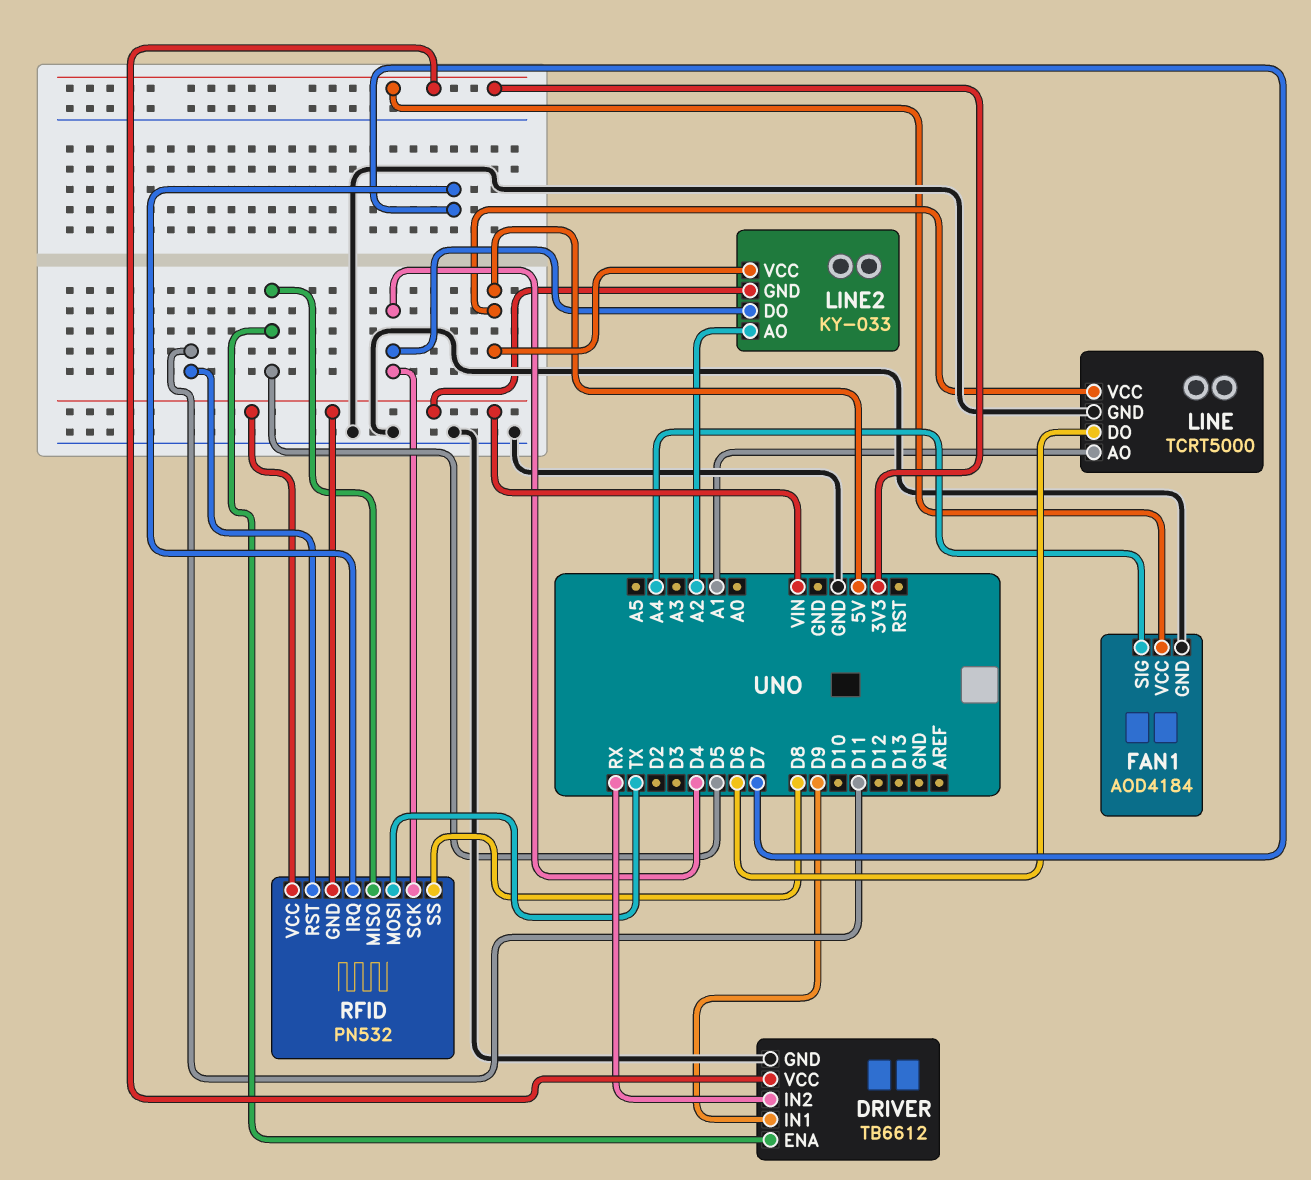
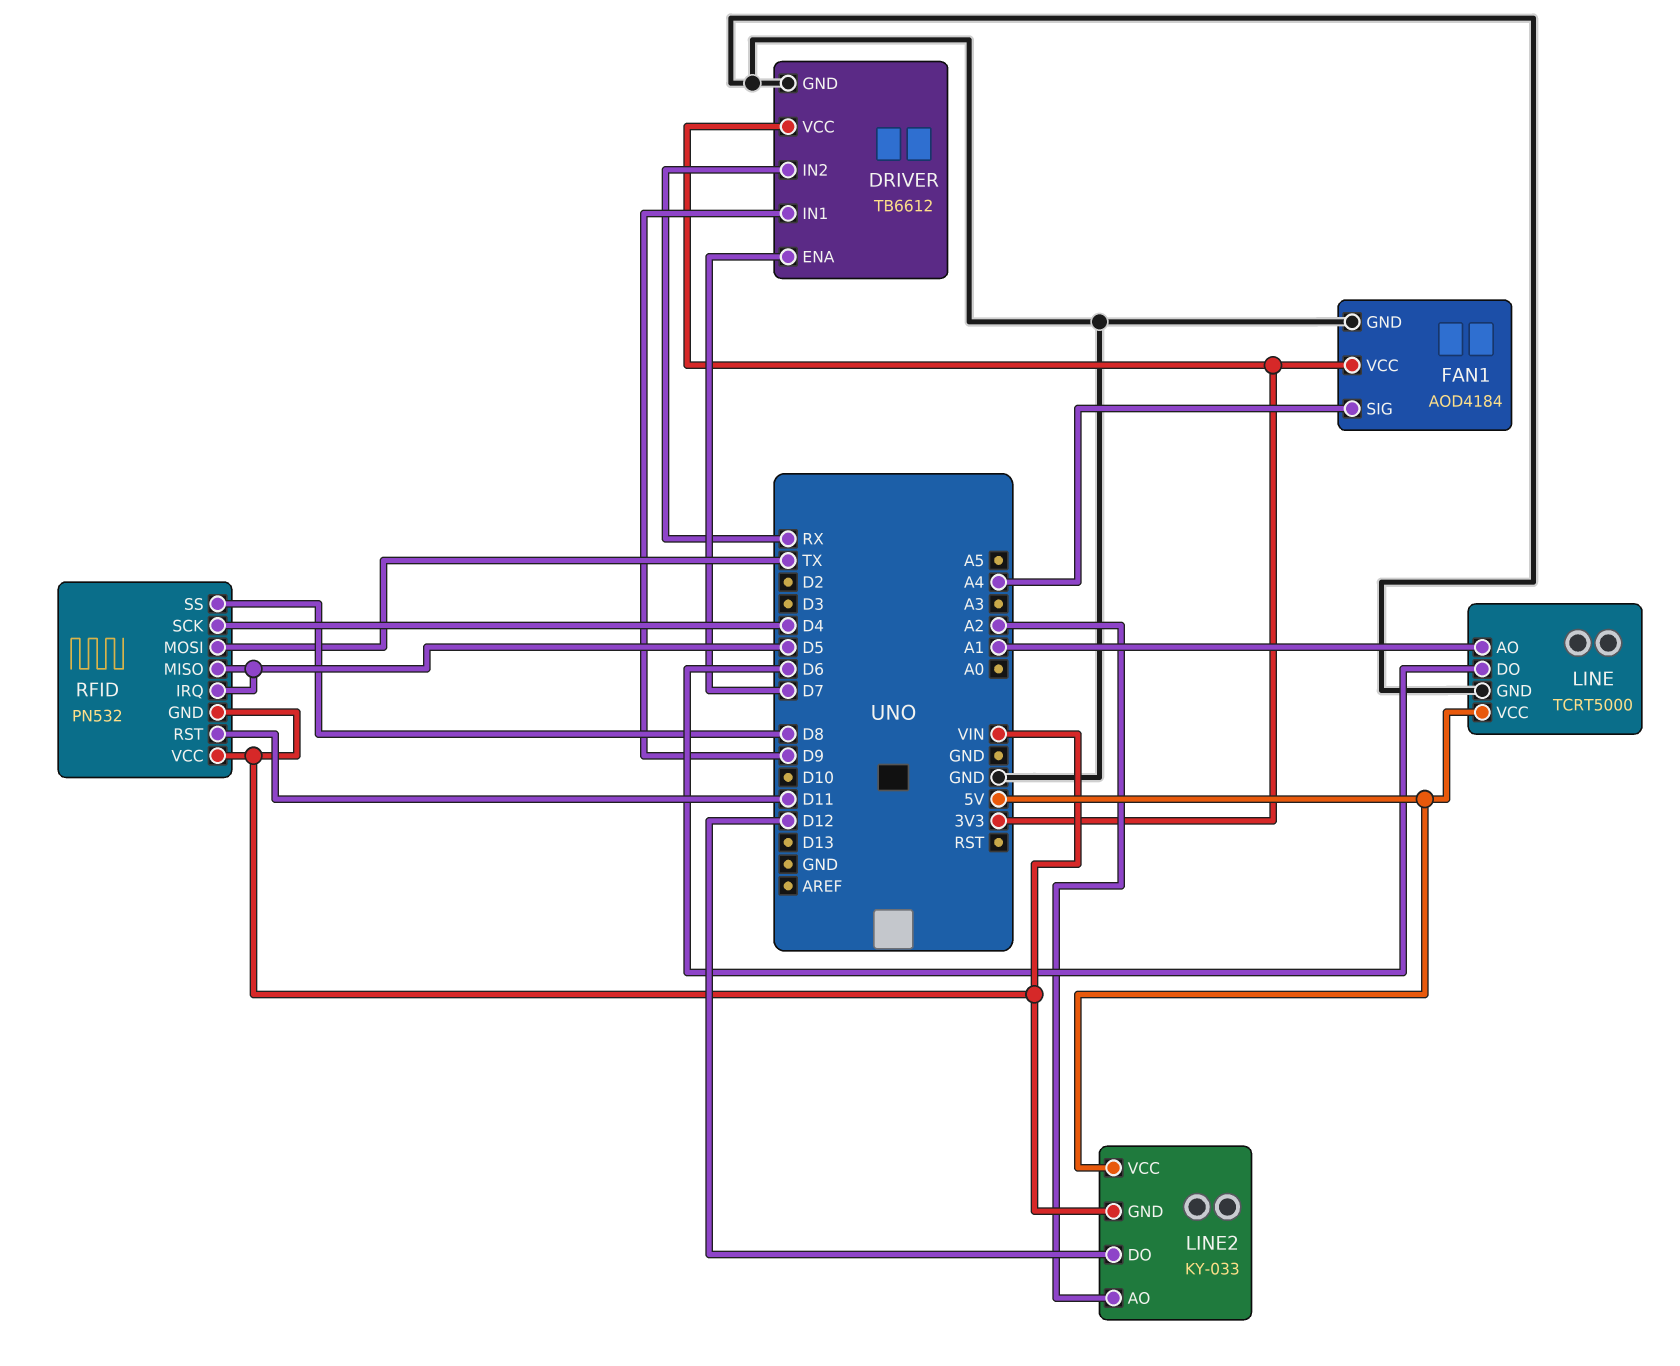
DRIVER pin ENA: D5 -> D7
LINE2 pin DO: D4 -> D12
RFID pin IRQ: D7 -> D5

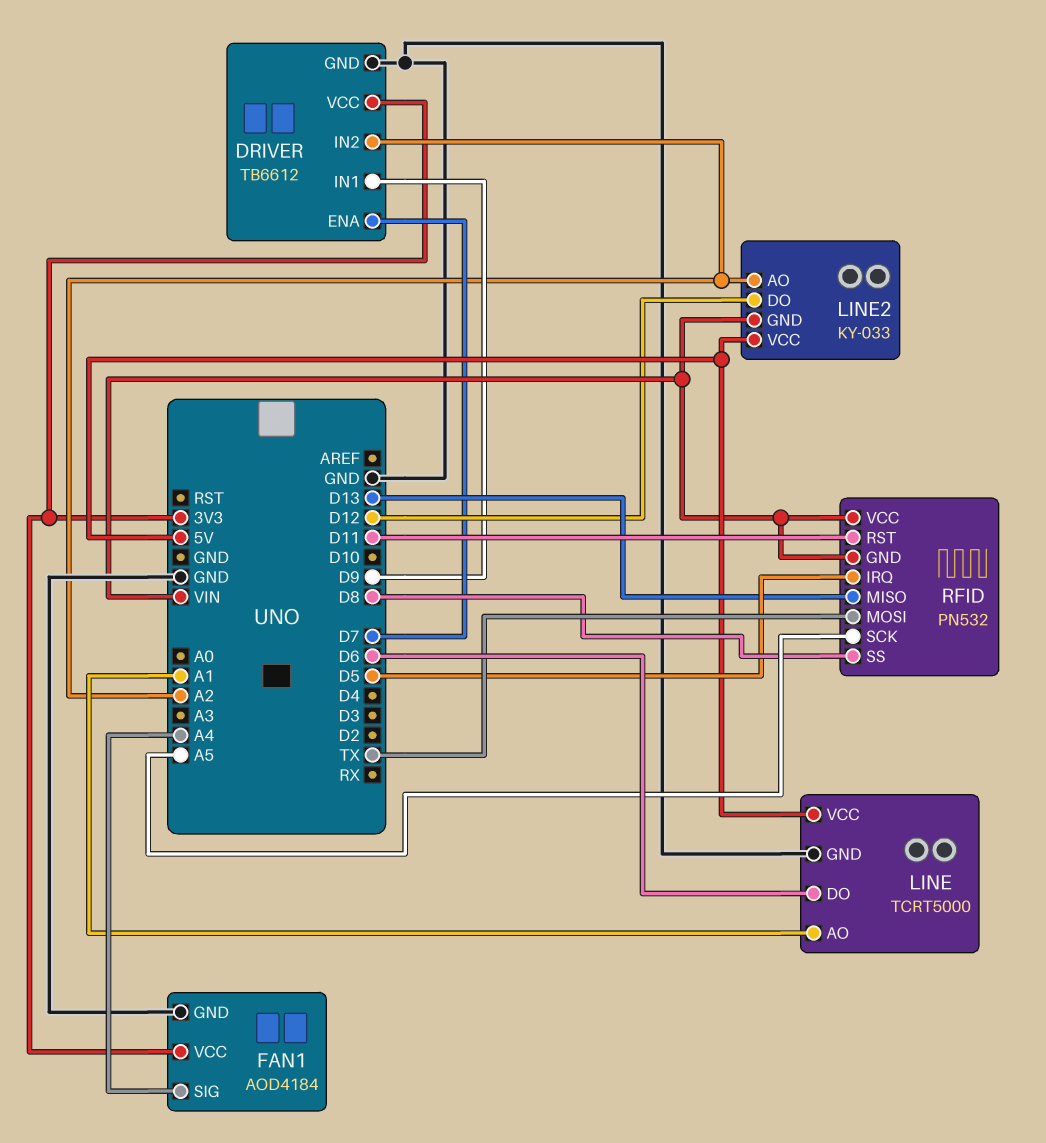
DRIVER pin IN2: RX -> A2
RFID pin MISO: D5 -> D13
RFID pin SCK: D4 -> A5

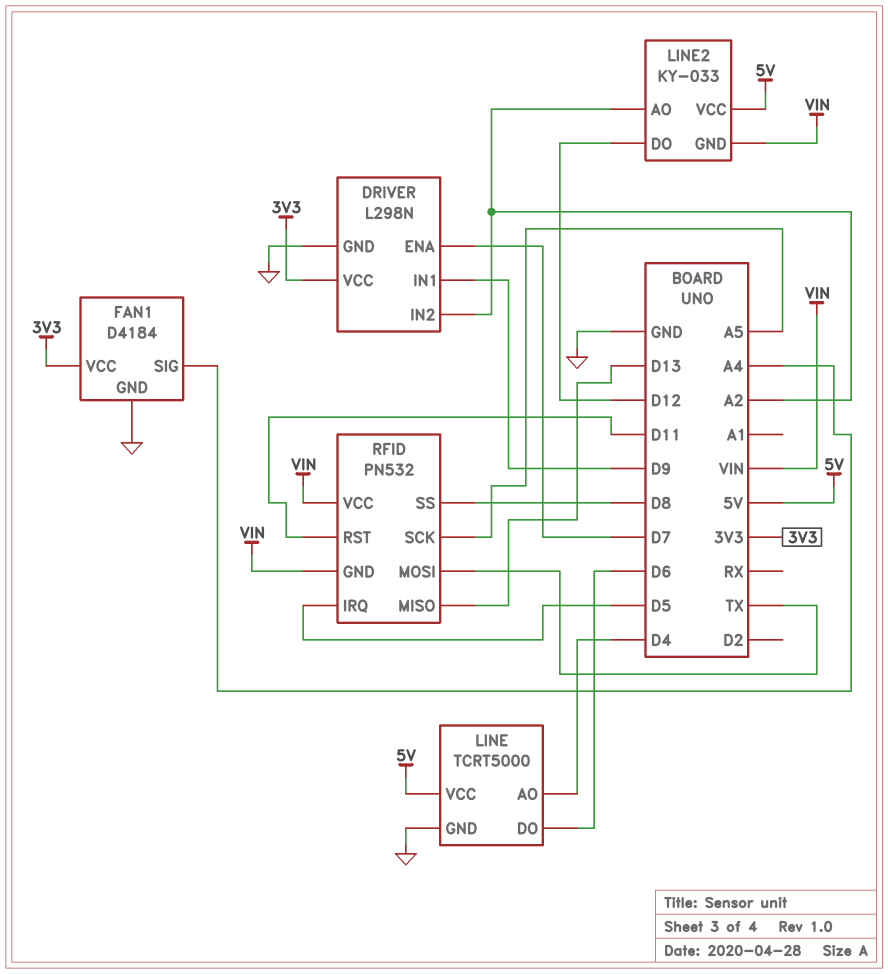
DRIVER: TB6612 -> L298N
FAN1: AOD4184 -> D4184
LINE pin AO: A1 -> D4

